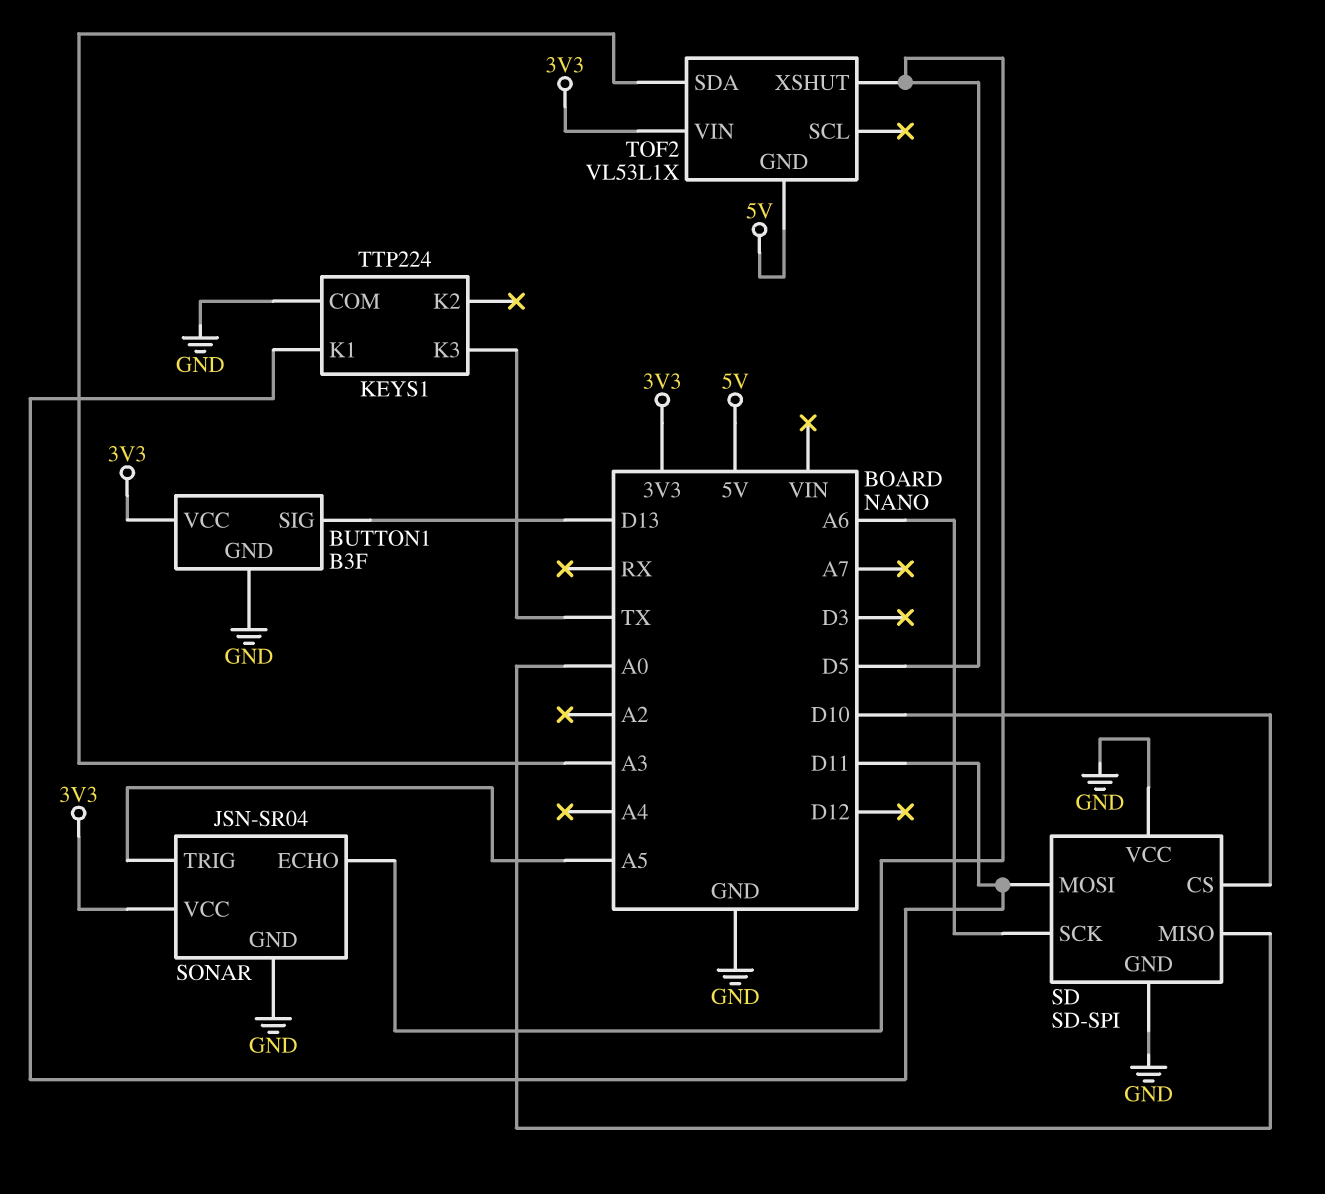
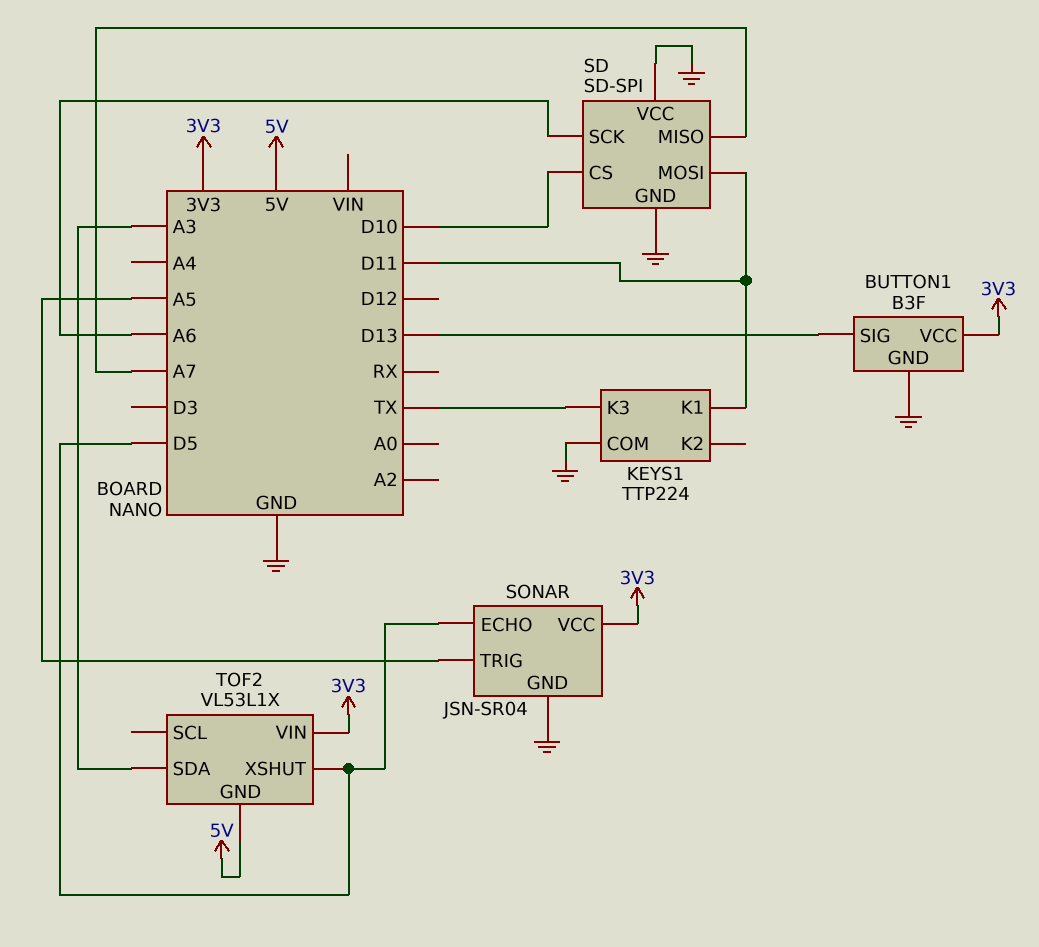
SD pin MISO: A0 -> A7

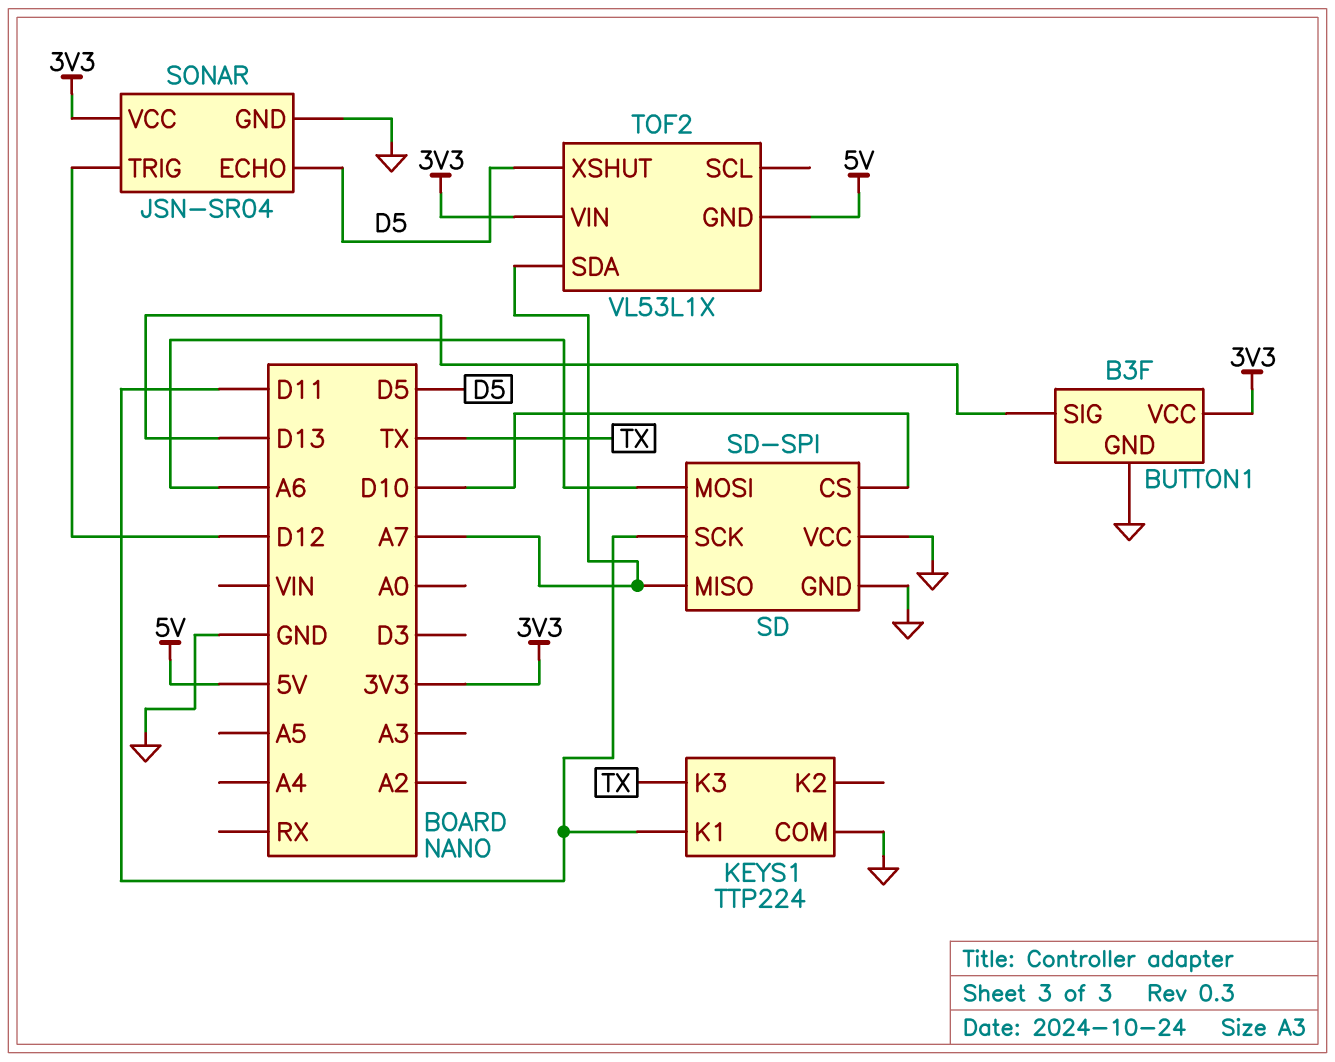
SD pin MOSI: D11 -> A6
SD pin SCK: A6 -> D11
SONAR pin TRIG: A5 -> D12
TOF2 pin SDA: A3 -> A7

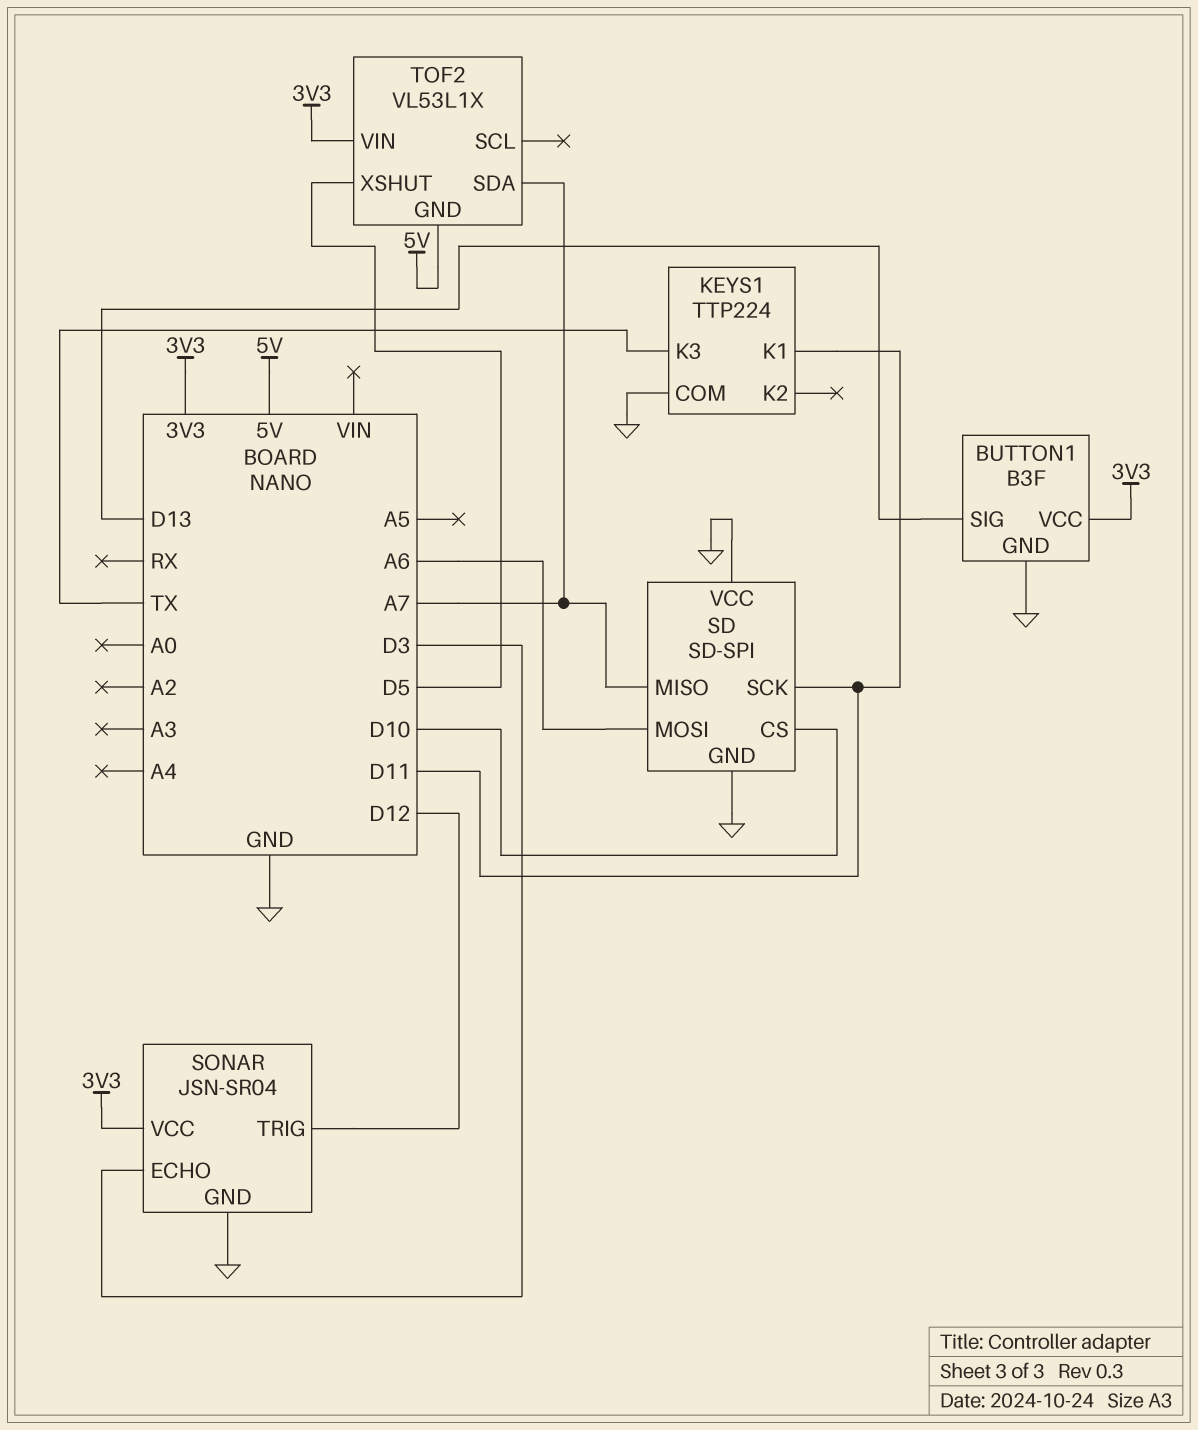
SONAR pin ECHO: D5 -> D3

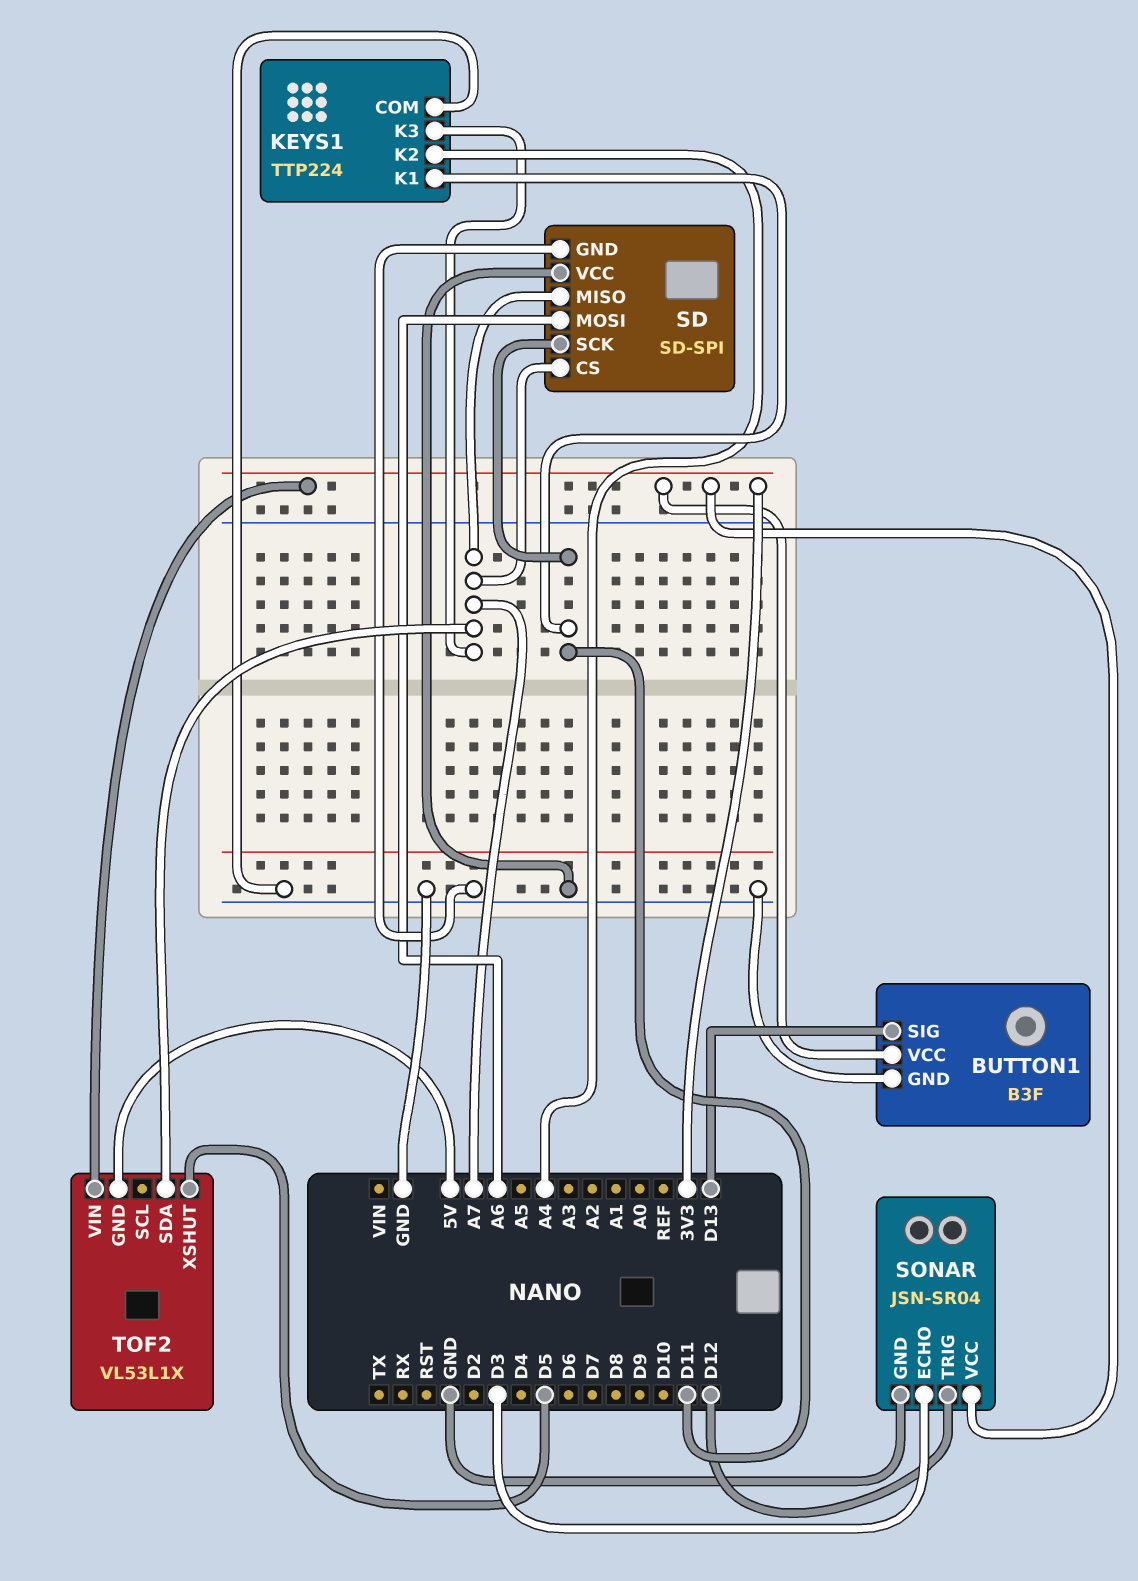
KEYS1 pin K2: none -> A4
KEYS1 pin K3: TX -> A7
SD pin CS: D10 -> A7

